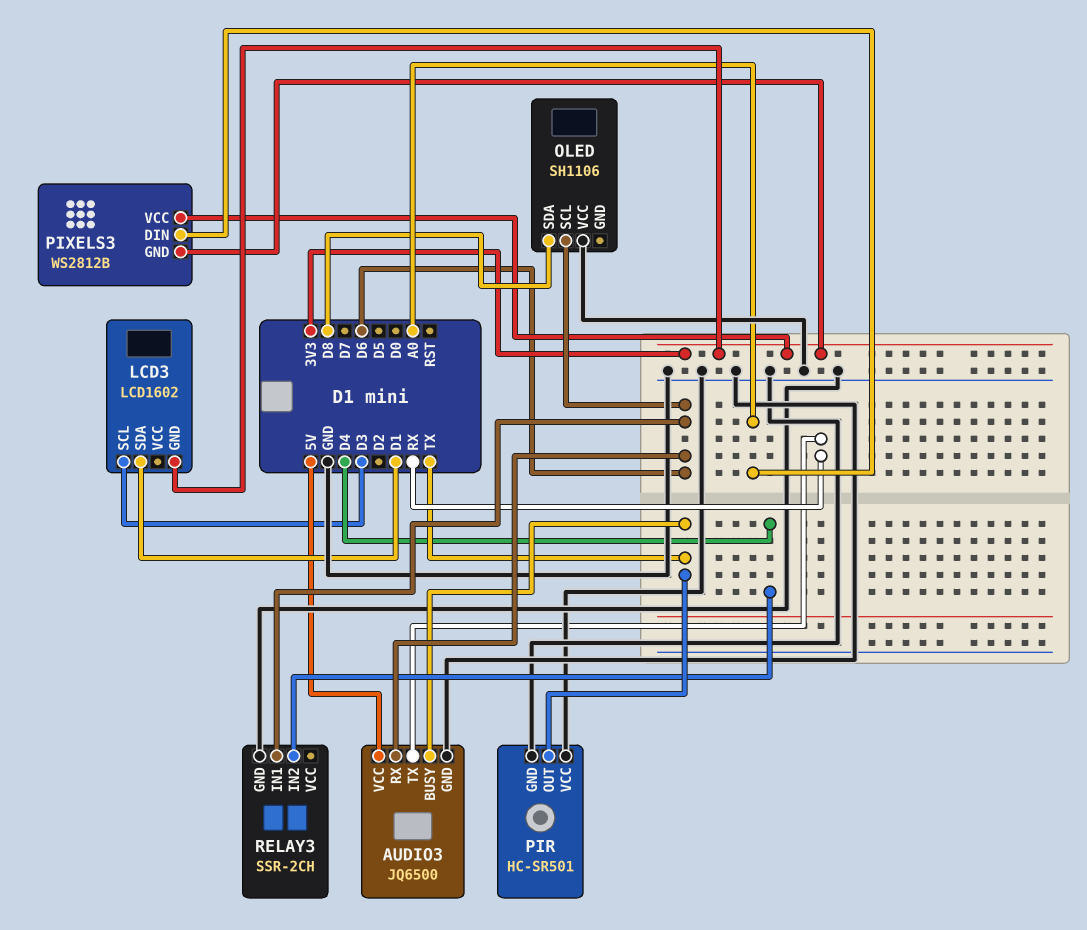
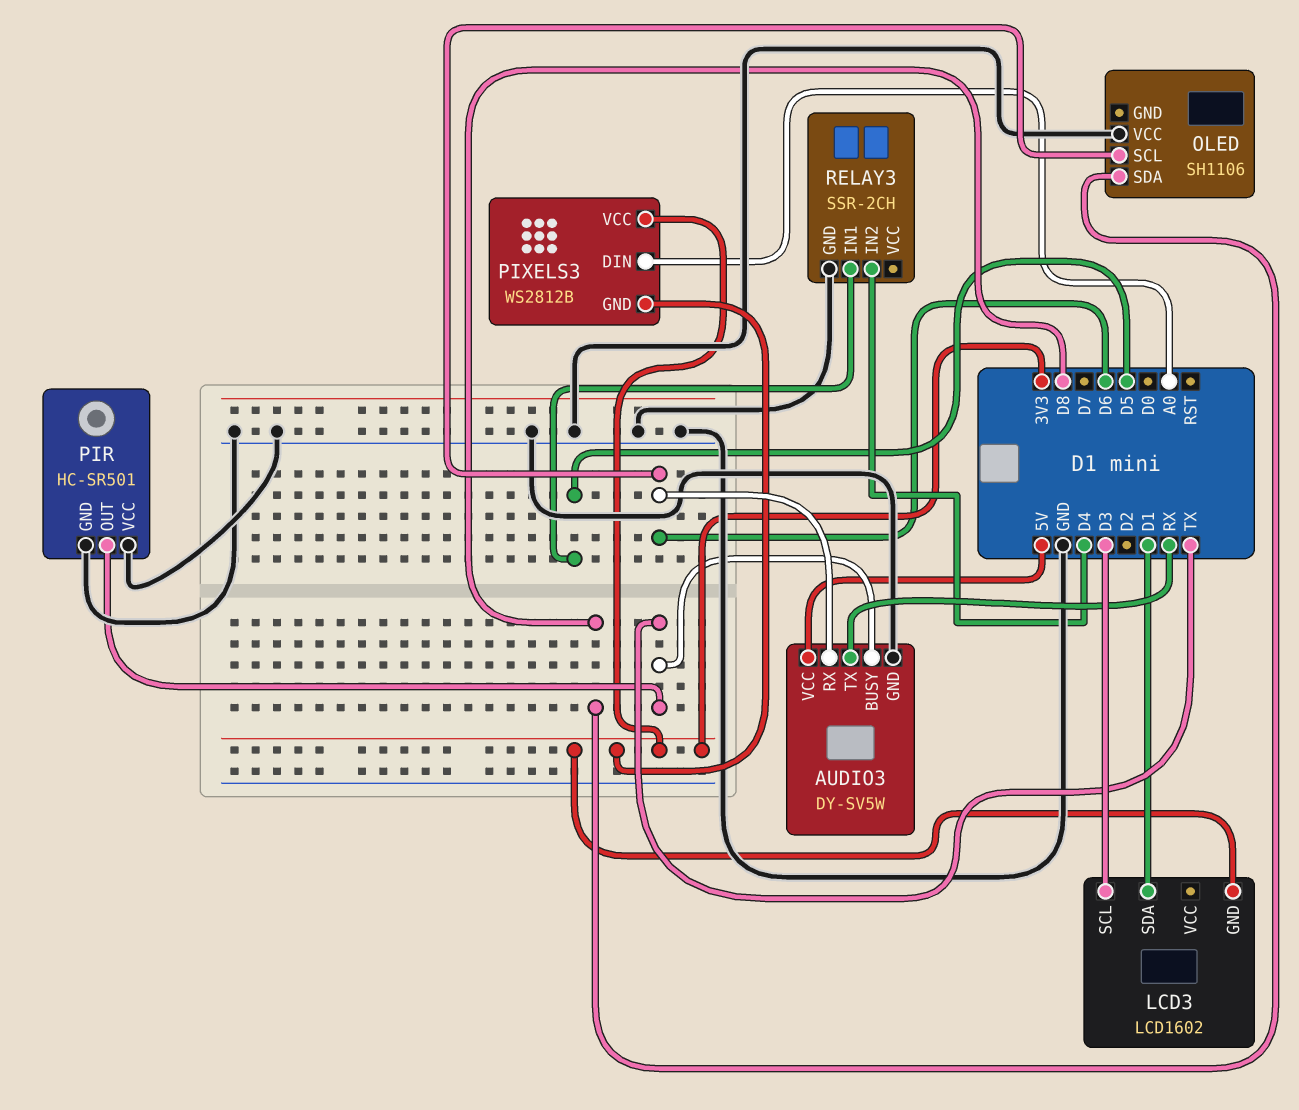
AUDIO3: JQ6500 -> DY-SV5W
RELAY3 pin IN1: D6 -> D5

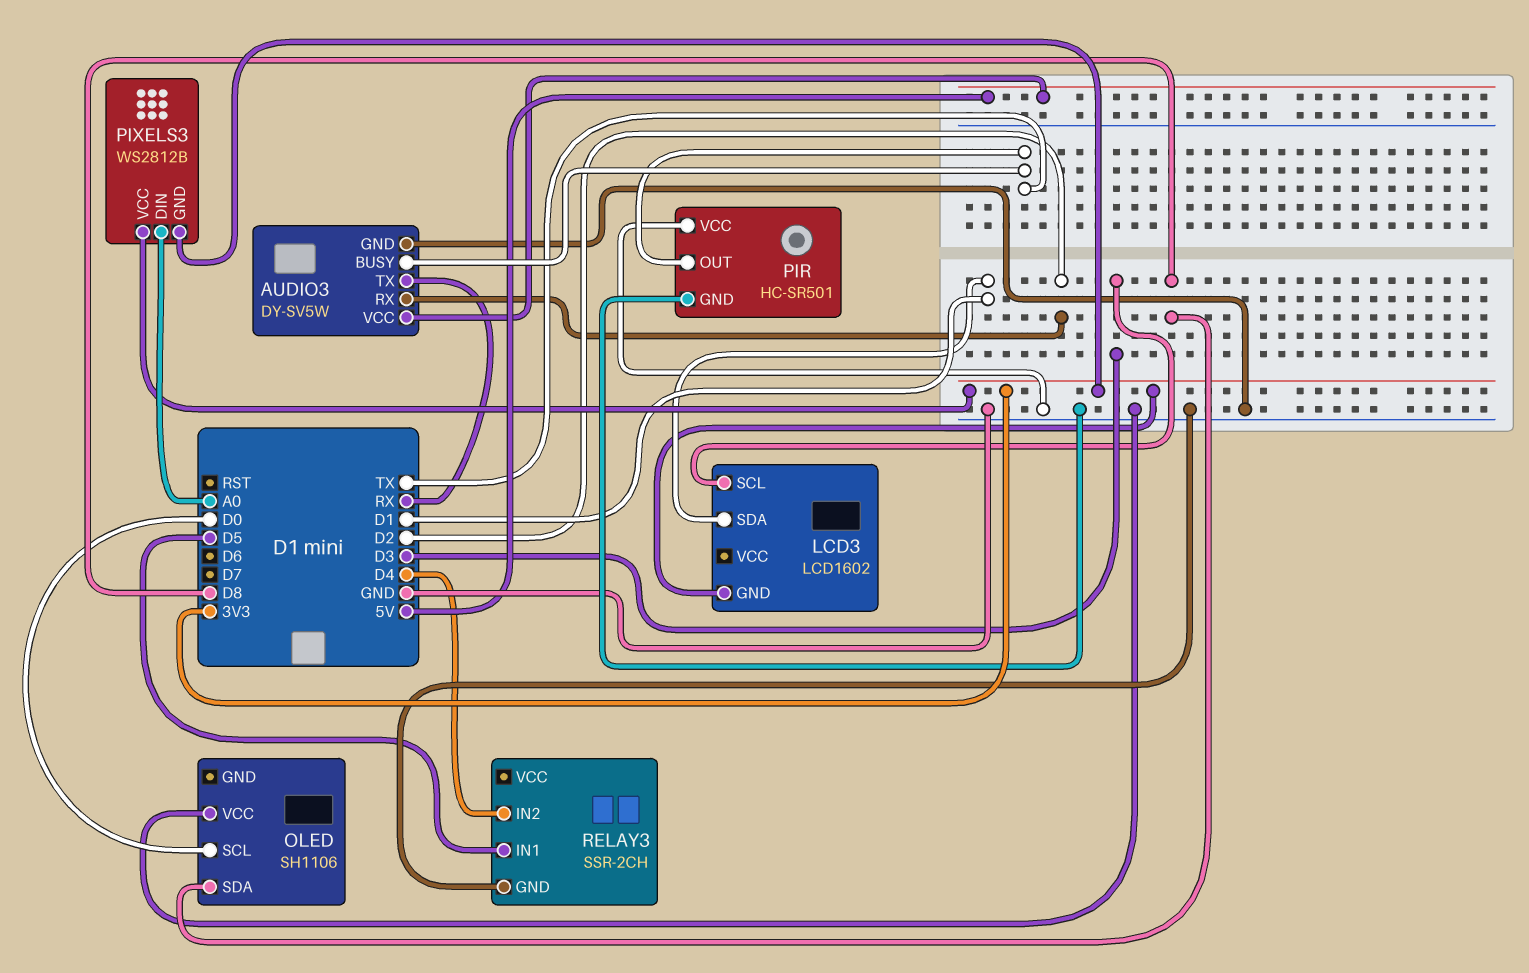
AUDIO3 pin RX: D6 -> D2
OLED pin SCL: D6 -> D0

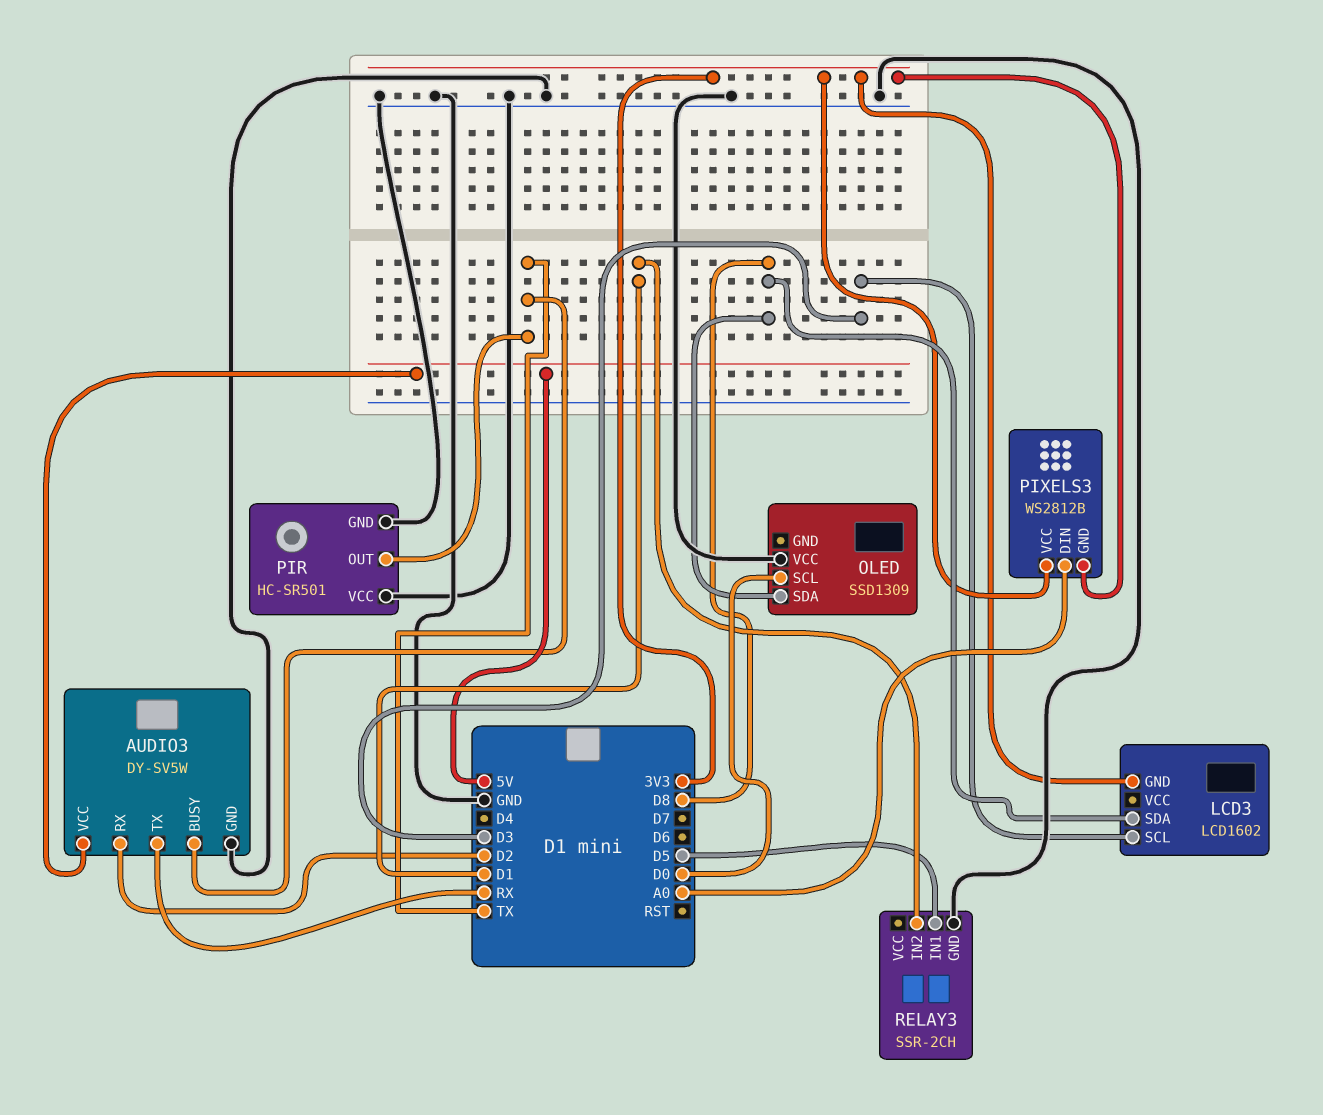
LCD3 pin SDA: D1 -> D8
OLED: SH1106 -> SSD1309
RELAY3 pin IN2: D4 -> D1

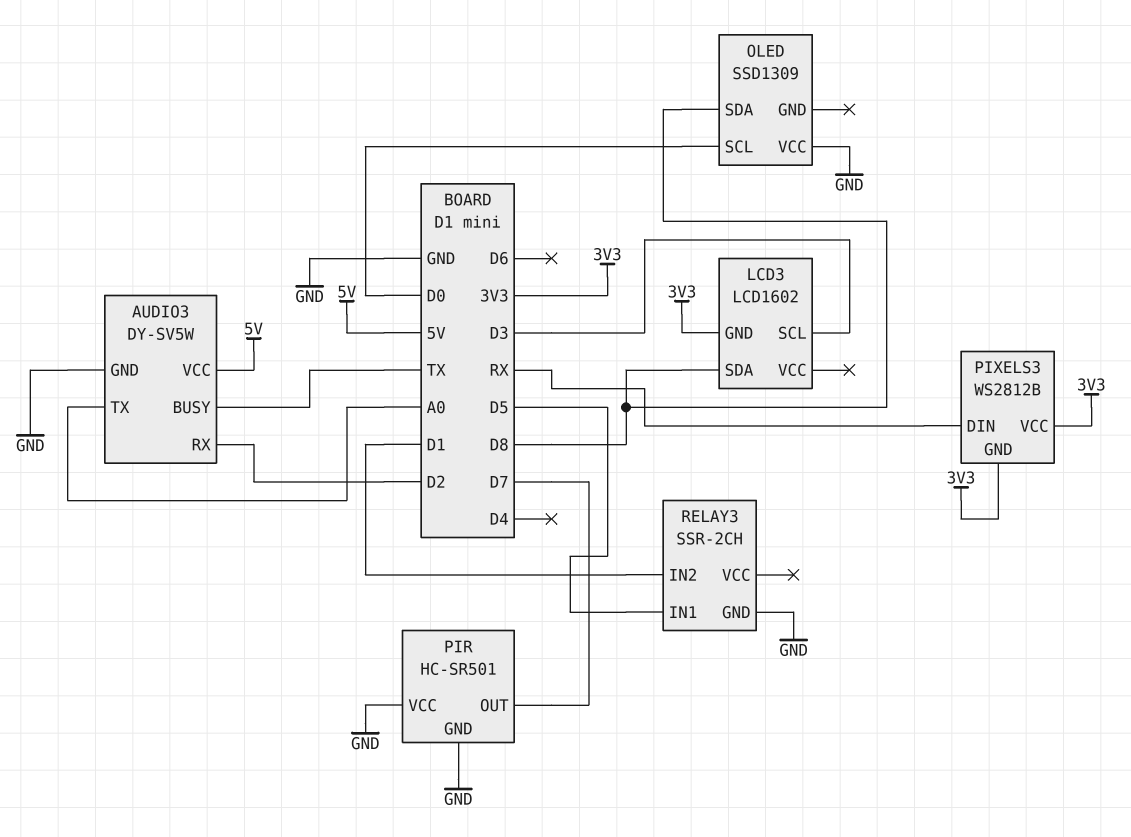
AUDIO3 pin TX: RX -> A0
PIR pin OUT: TX -> D7
PIXELS3 pin DIN: A0 -> RX

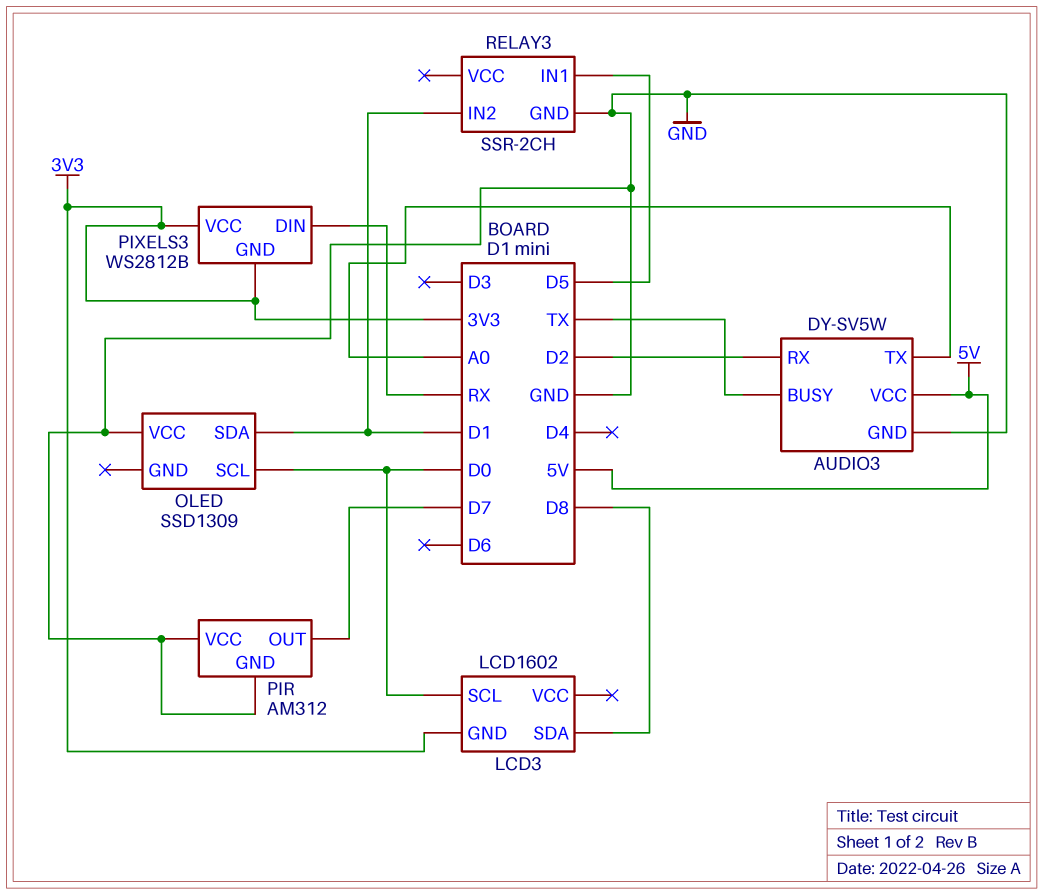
LCD3 pin SCL: D3 -> D0
OLED pin SDA: D8 -> D1
PIR: HC-SR501 -> AM312

